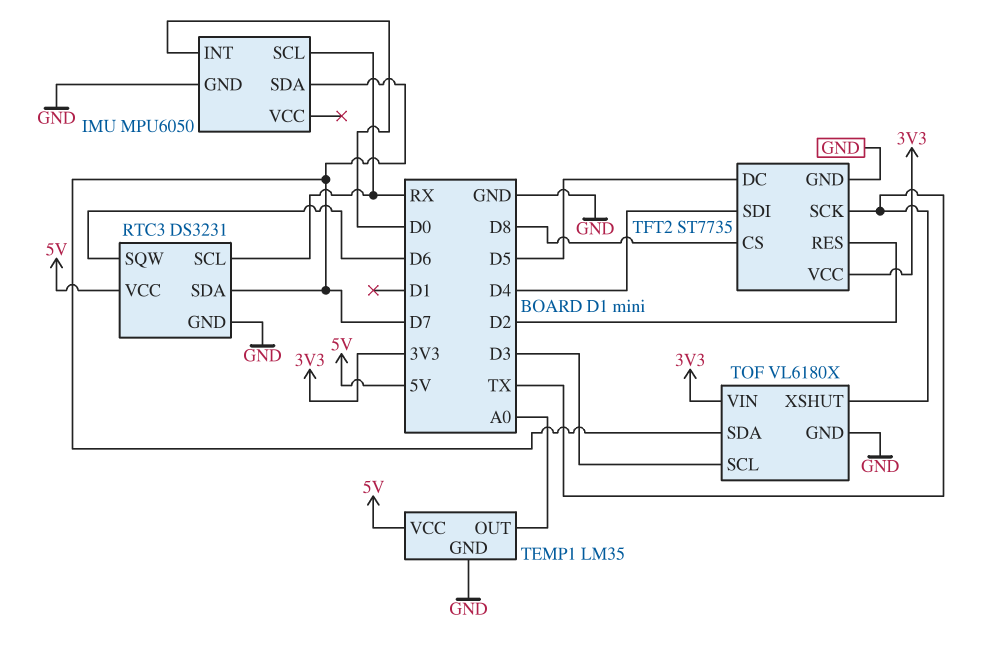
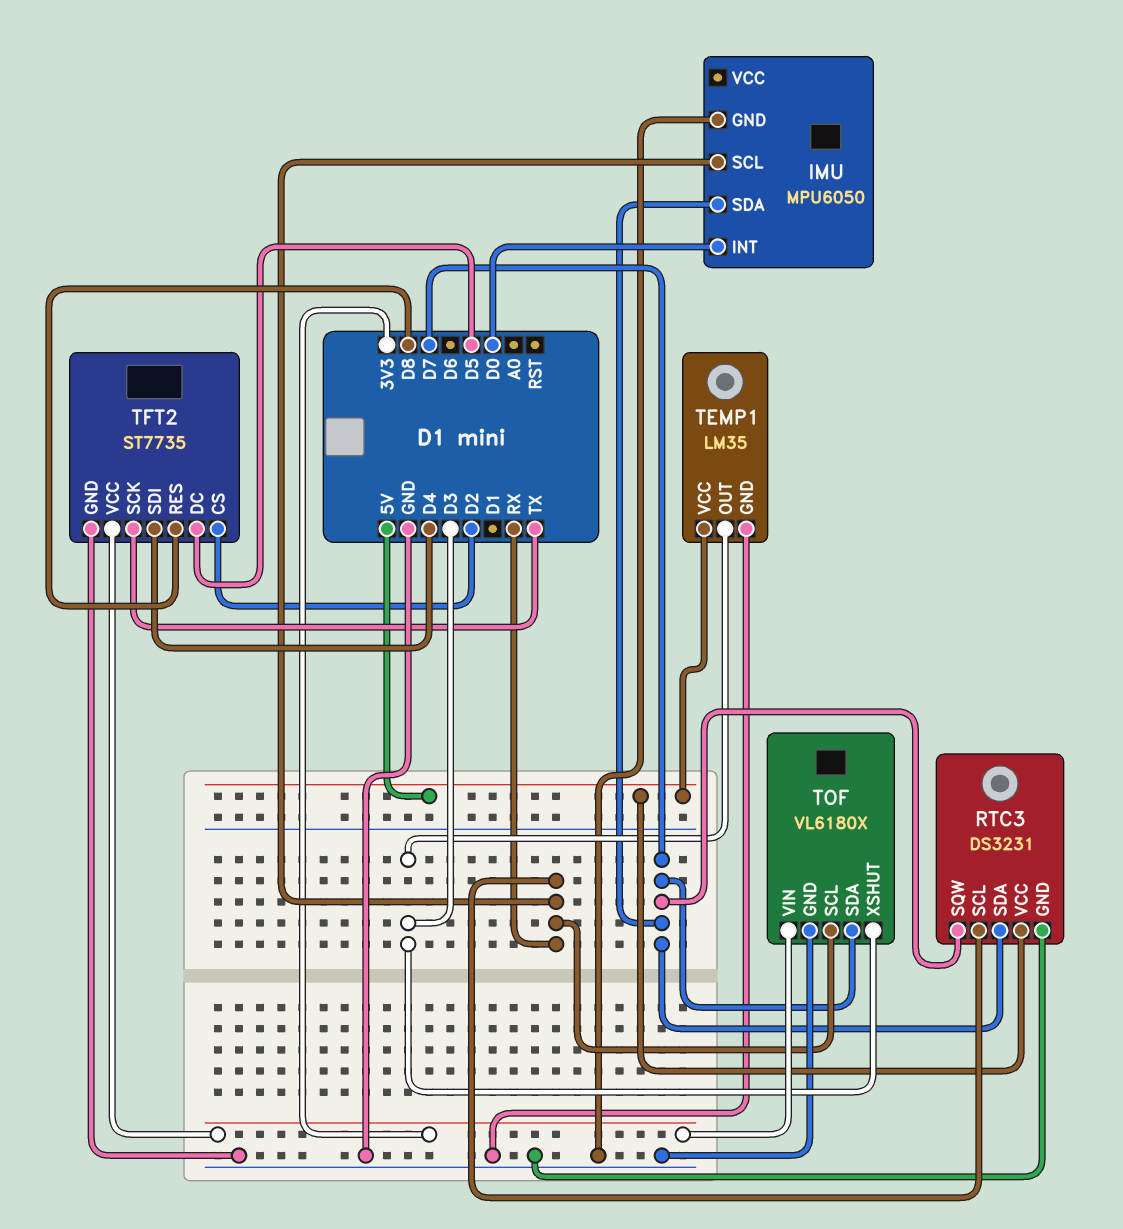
RTC3 pin SQW: D6 -> D7
TEMP1 pin OUT: A0 -> D3
TFT2 pin CS: D8 -> D2
TFT2 pin RES: D2 -> D8
TOF pin SCL: D3 -> RX
TOF pin XSHUT: TX -> D3

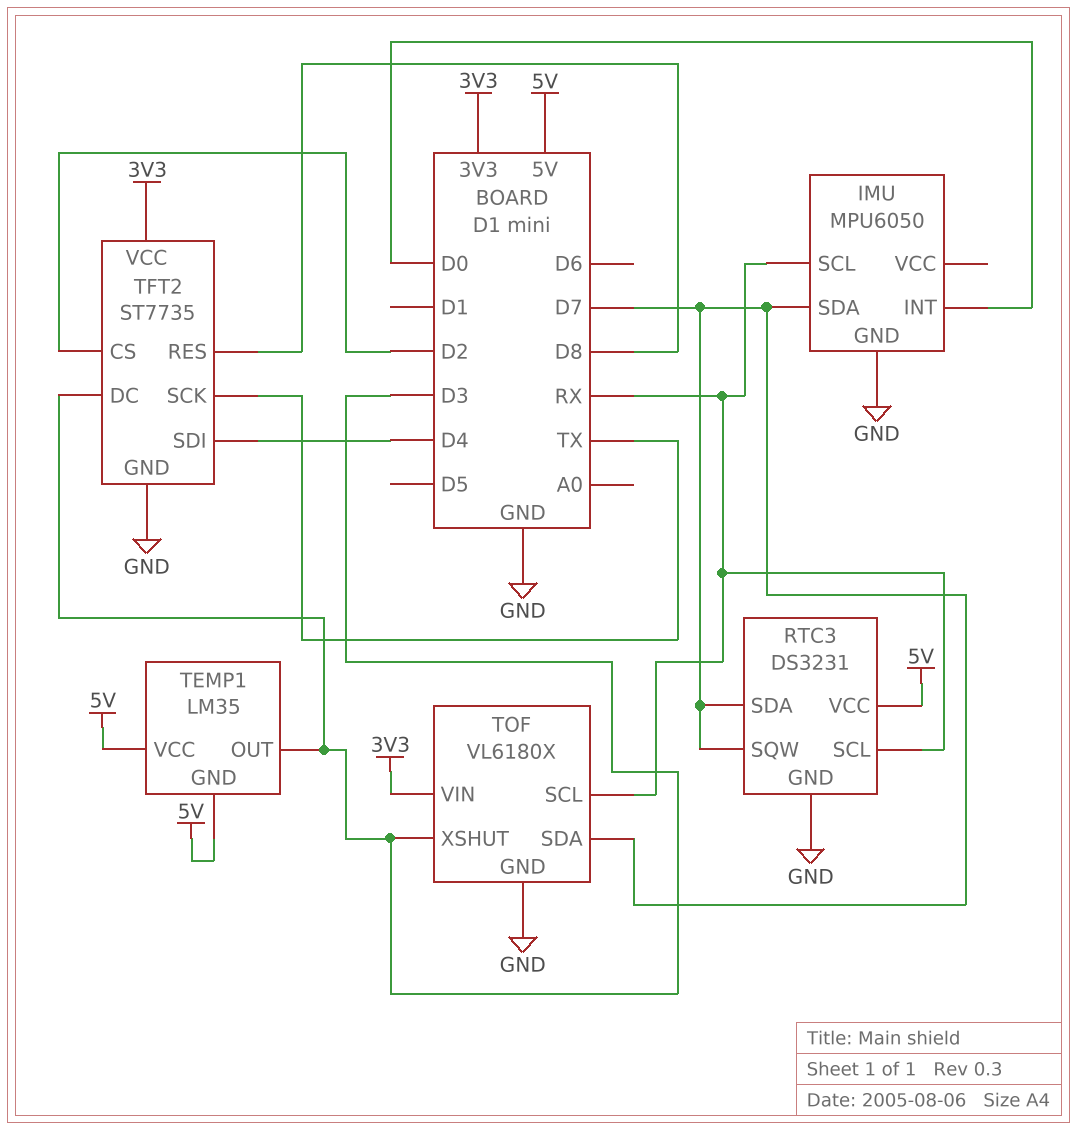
TEMP1 pin GND: GND -> 5V
TFT2 pin DC: D5 -> D3

